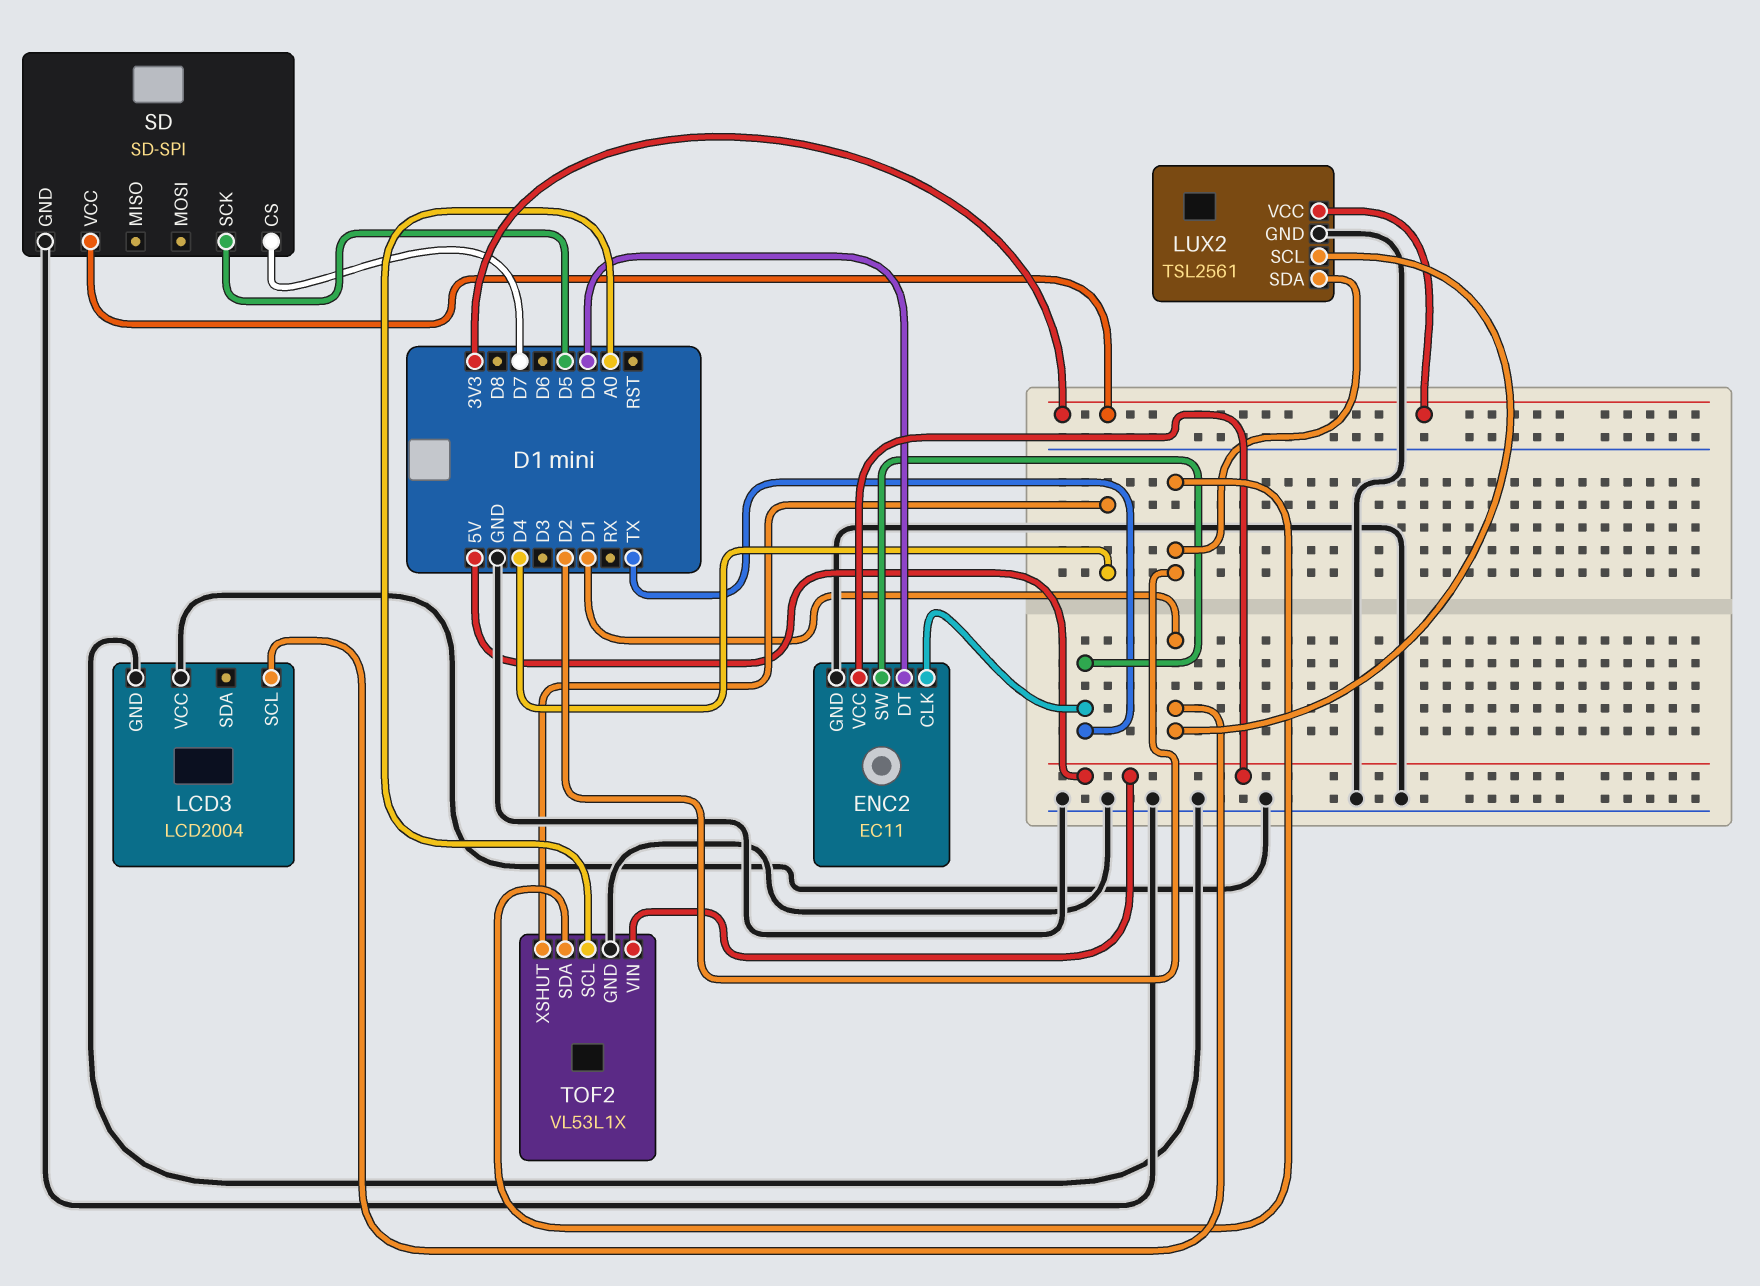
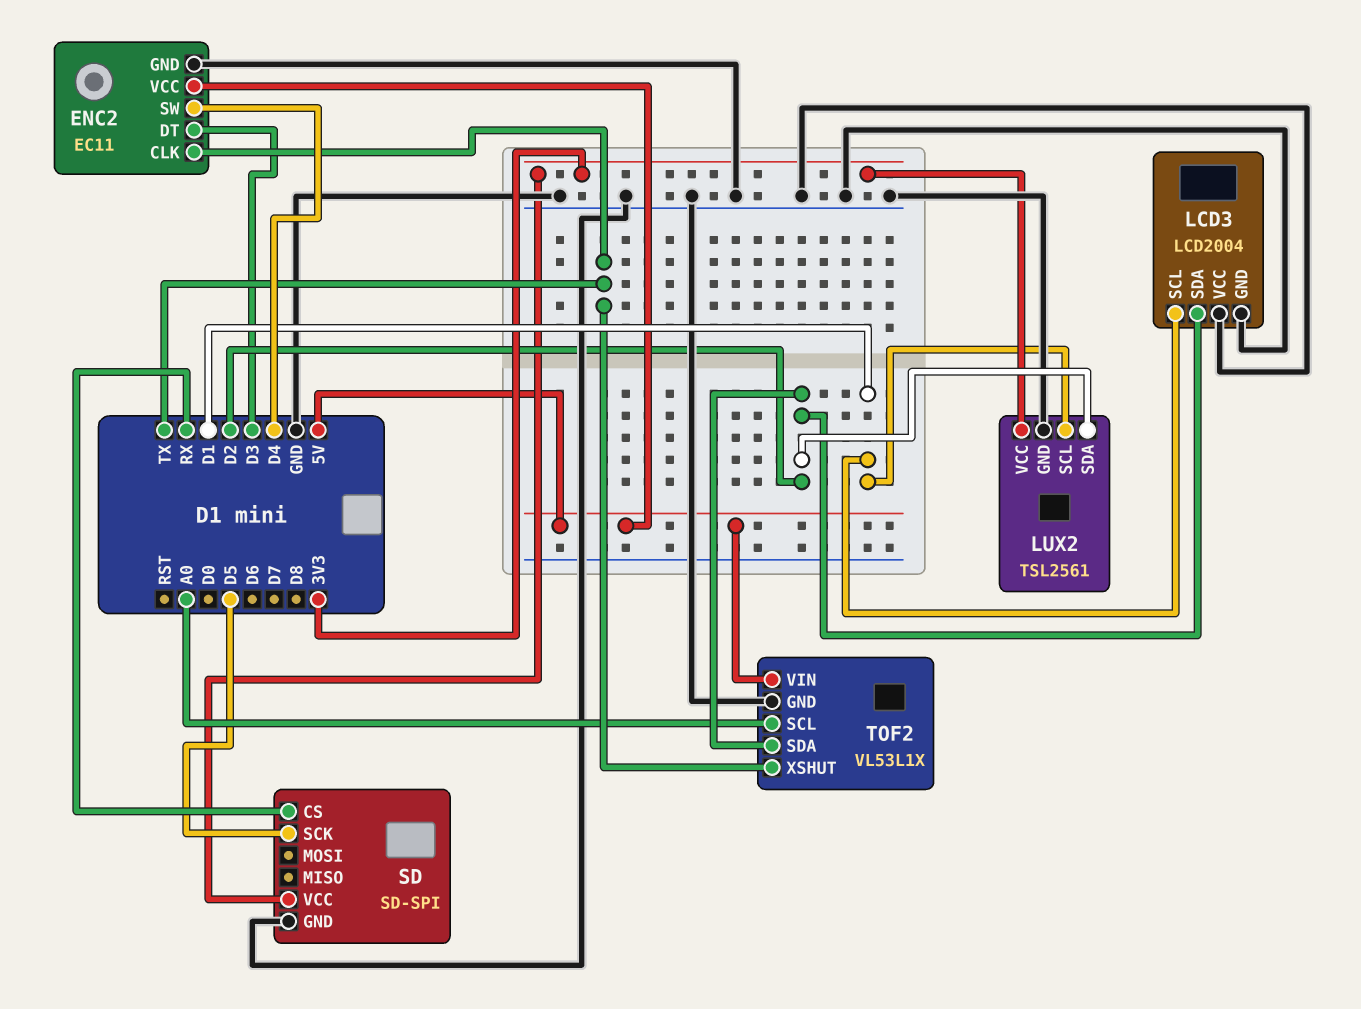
ENC2 pin DT: D0 -> D3
ENC2 pin SW: TX -> D4
LCD3 pin SDA: none -> D2
SD pin CS: D7 -> RX
TOF2 pin XSHUT: D4 -> TX

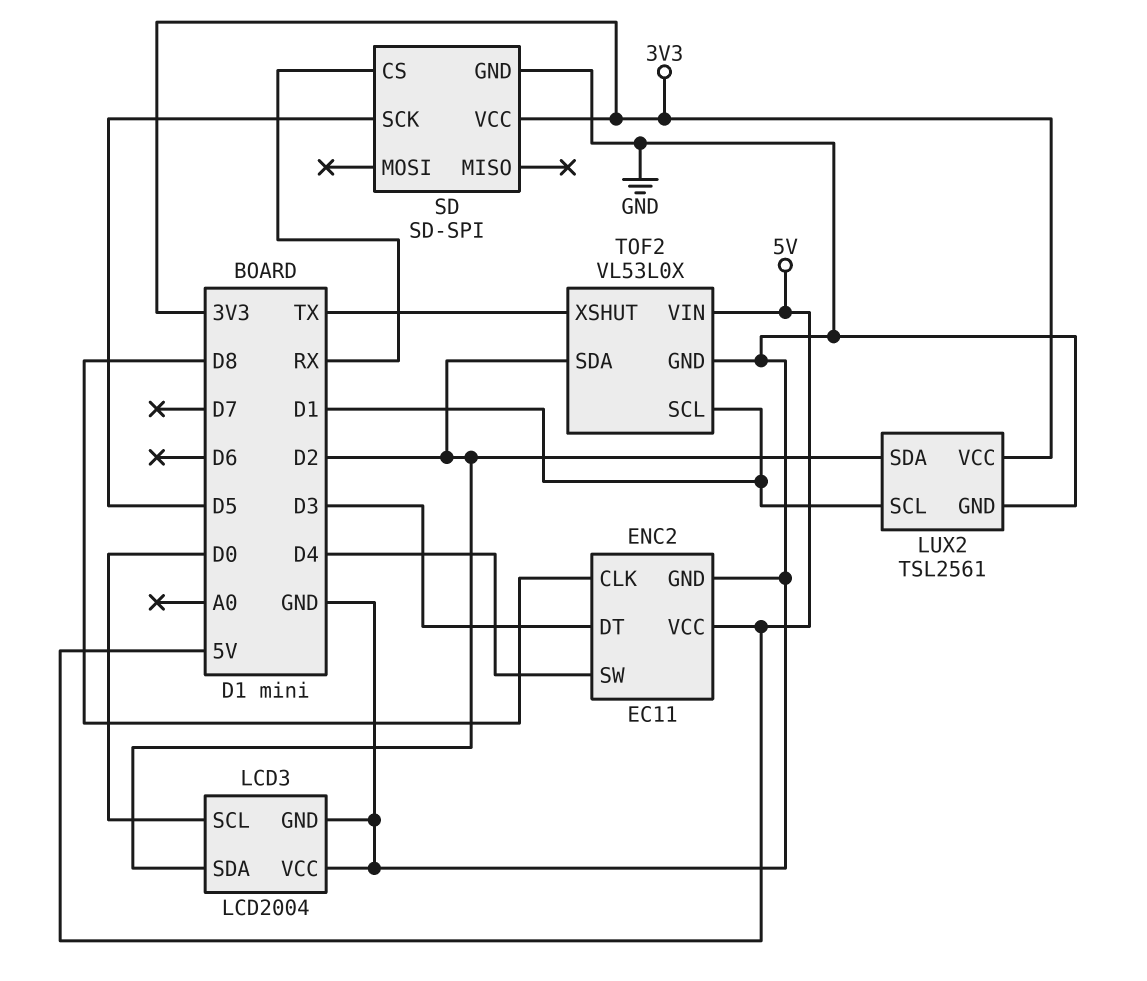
ENC2 pin CLK: TX -> D8
LCD3 pin SCL: D1 -> D0
TOF2: VL53L1X -> VL53L0X
TOF2 pin SCL: A0 -> D1

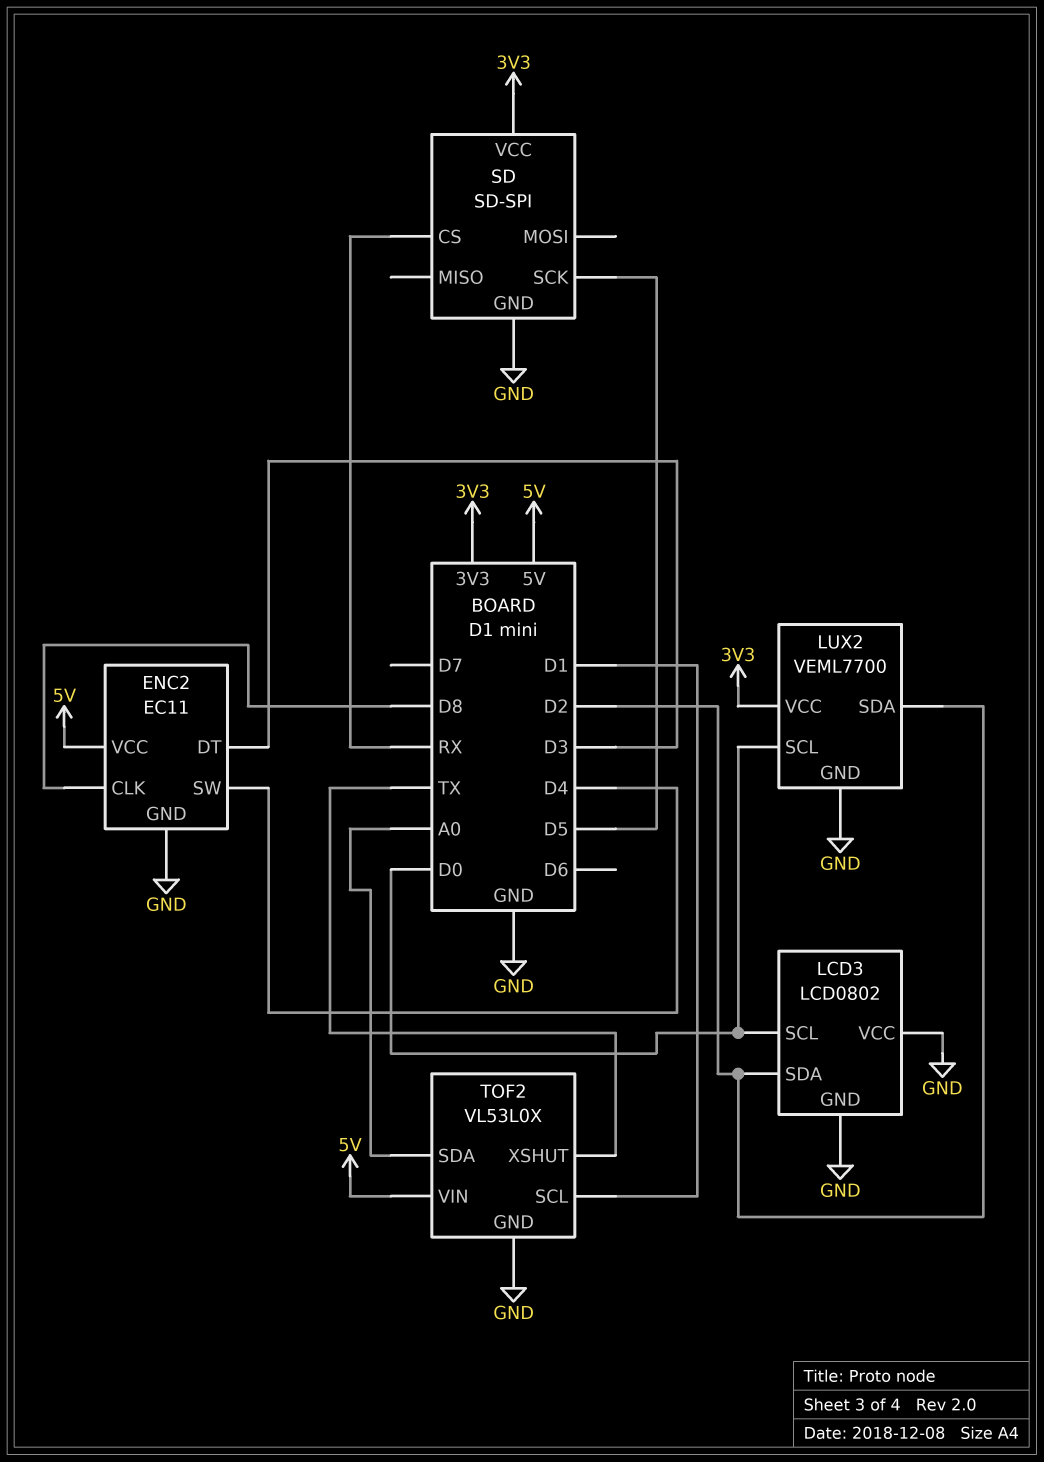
LCD3: LCD2004 -> LCD0802
LUX2: TSL2561 -> VEML7700
LUX2 pin SCL: D1 -> D0
TOF2 pin SDA: D2 -> A0

